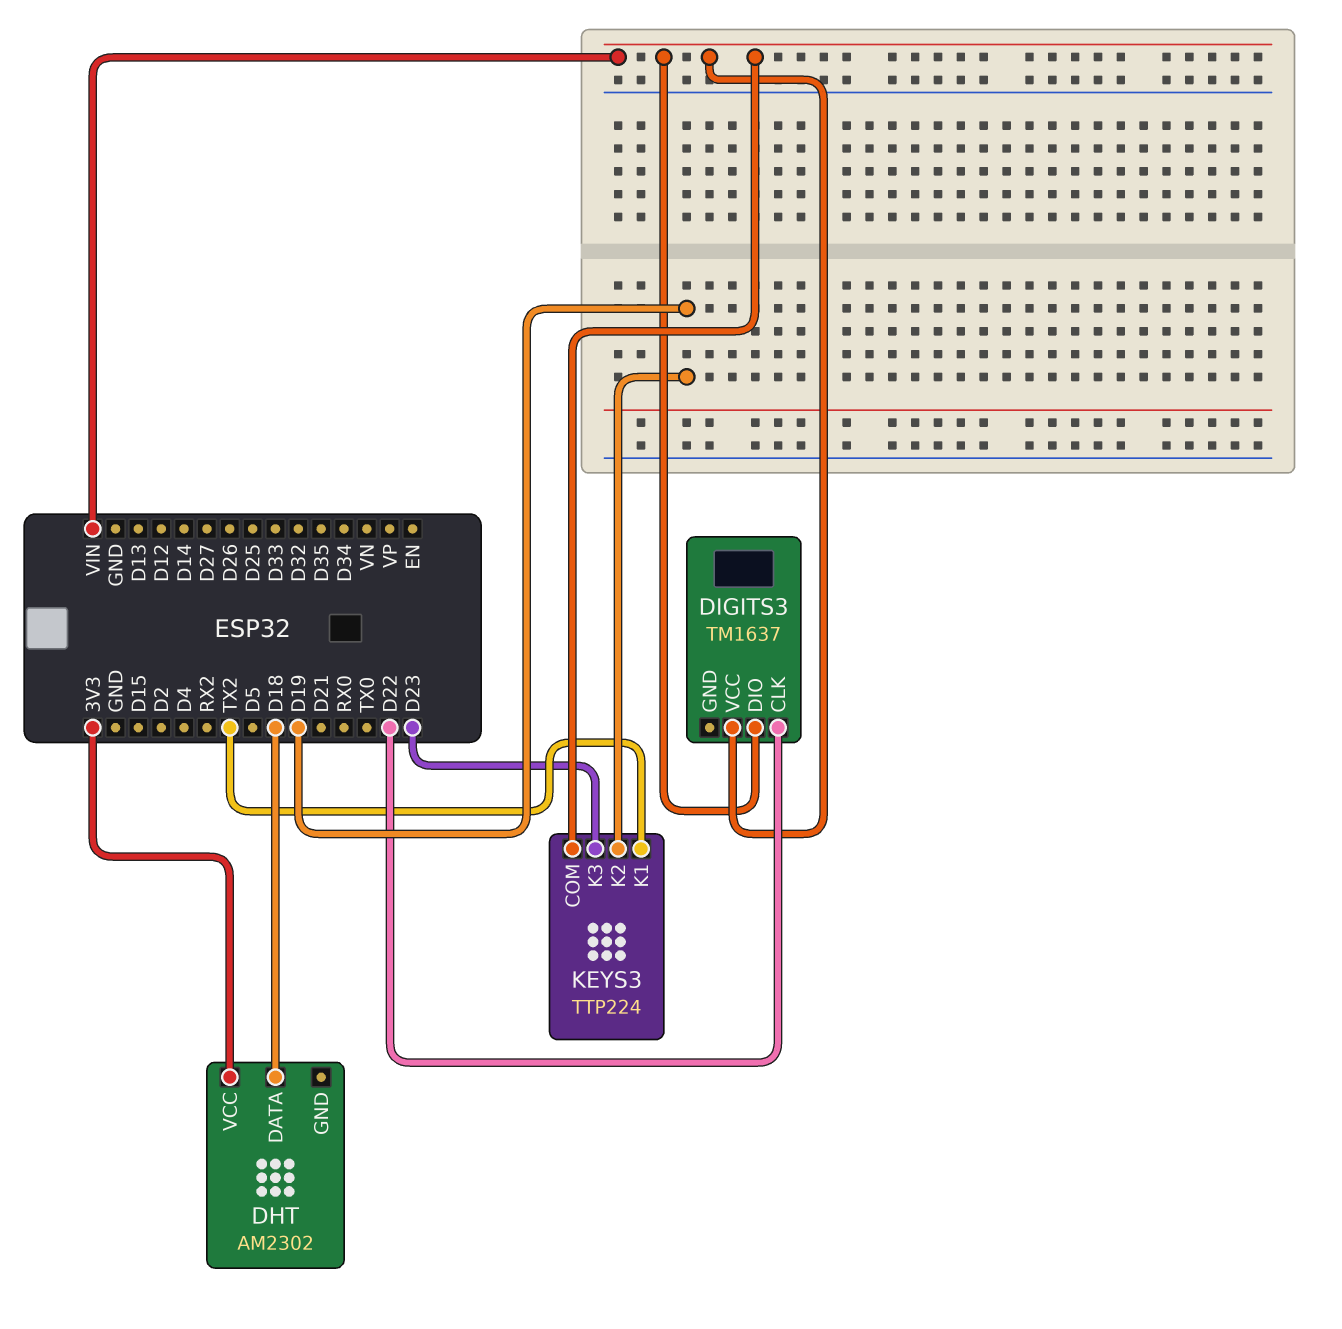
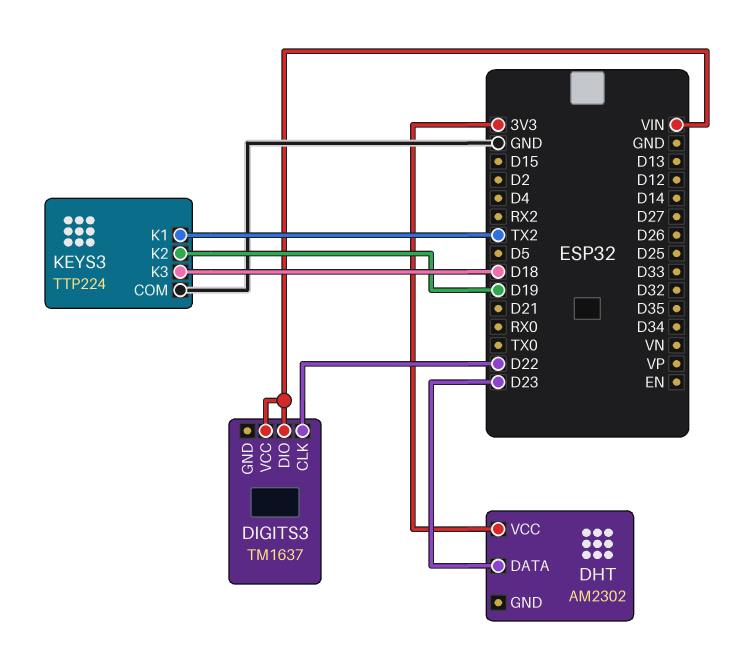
DHT pin DATA: D18 -> D23
KEYS3 pin COM: VIN -> GND
KEYS3 pin K3: D23 -> D18

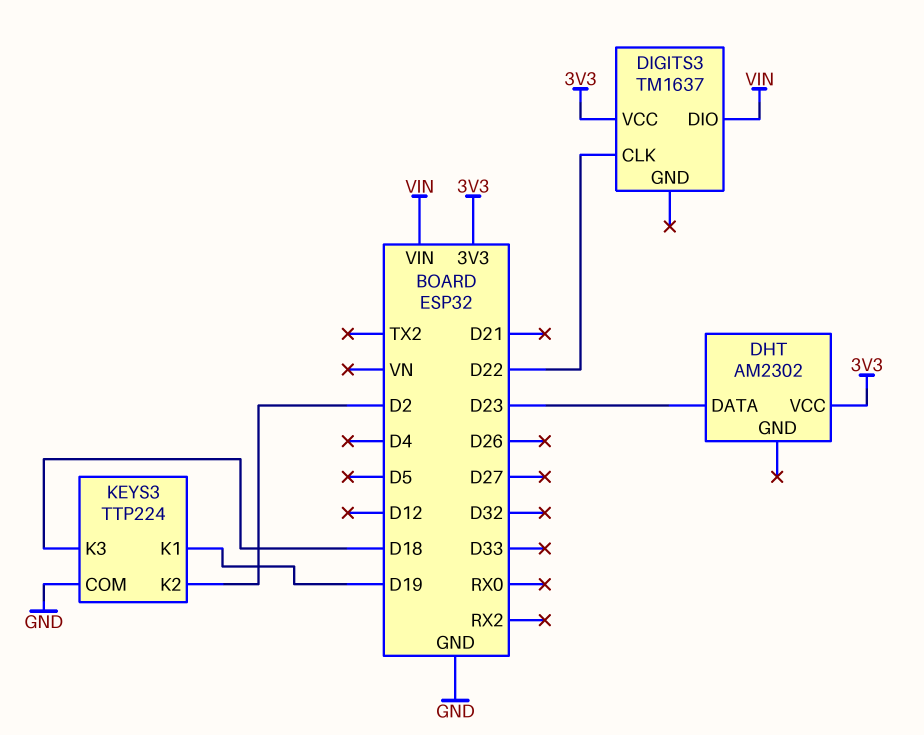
DIGITS3 pin VCC: VIN -> 3V3
KEYS3 pin K1: TX2 -> D19
KEYS3 pin K2: D19 -> D2

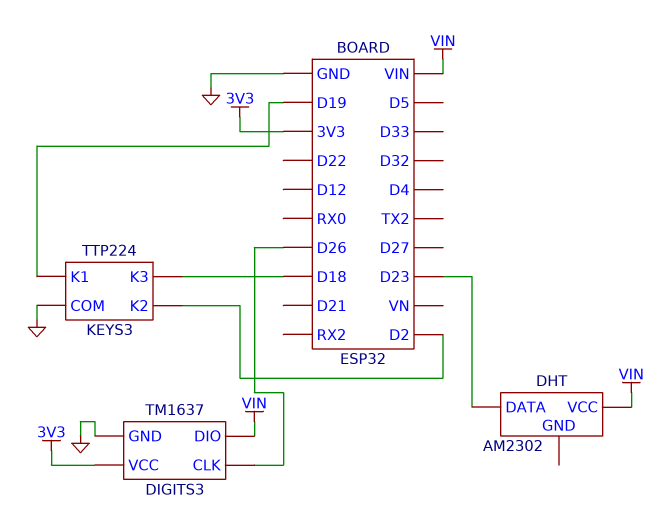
DHT pin VCC: 3V3 -> VIN
DIGITS3 pin CLK: D22 -> D26
DIGITS3 pin GND: none -> GND

